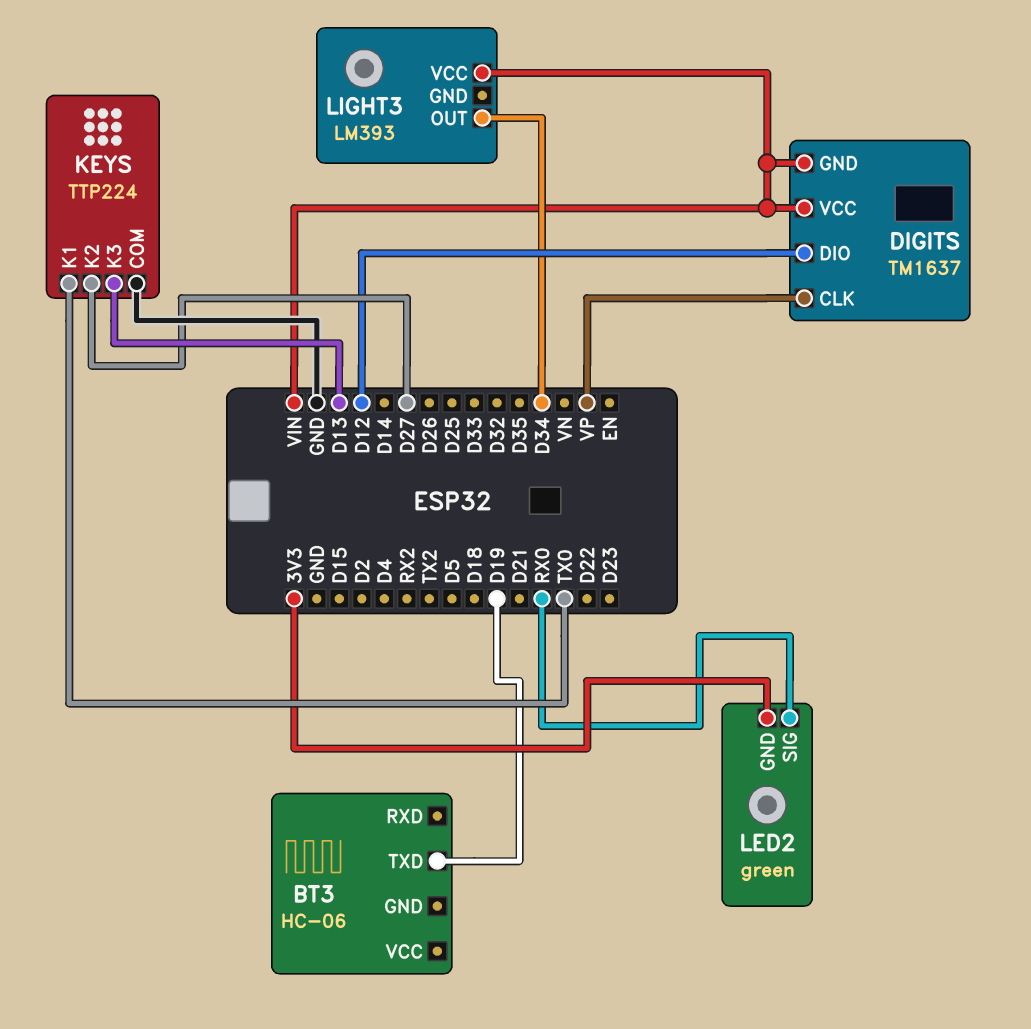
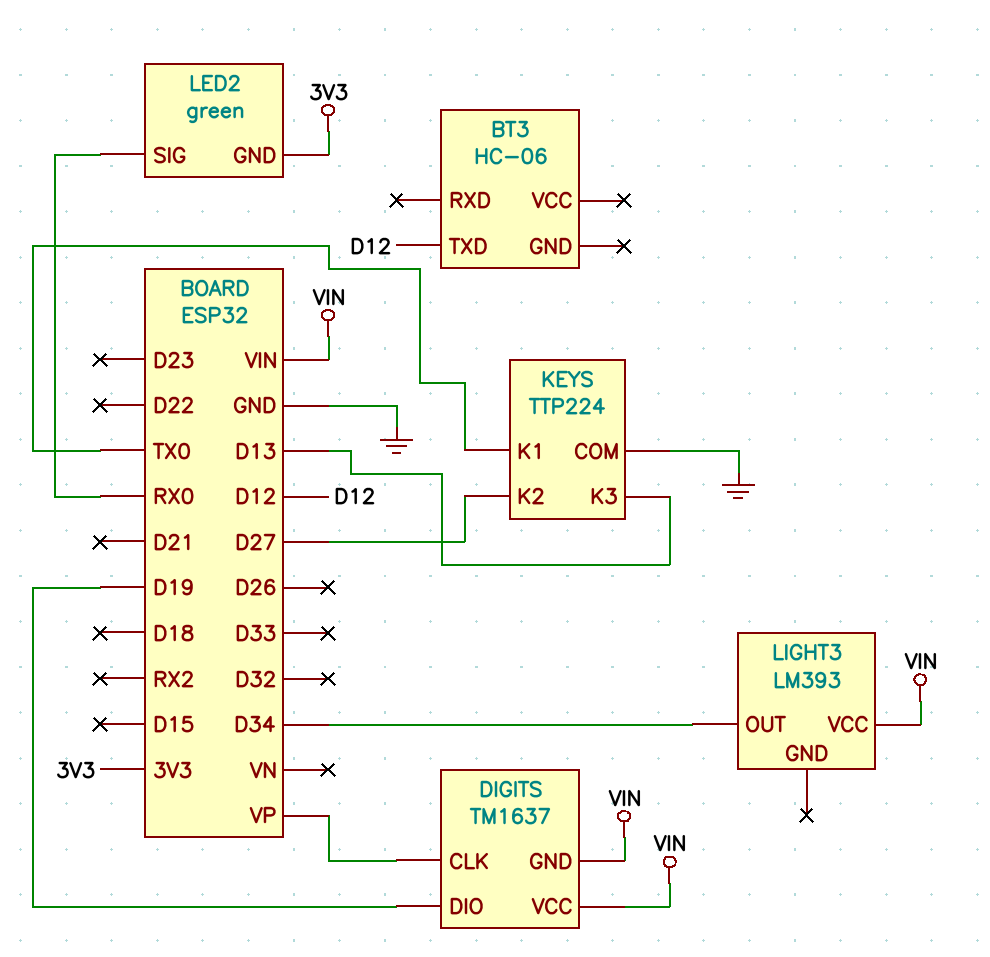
BT3 pin TXD: D19 -> D12
DIGITS pin DIO: D12 -> D19

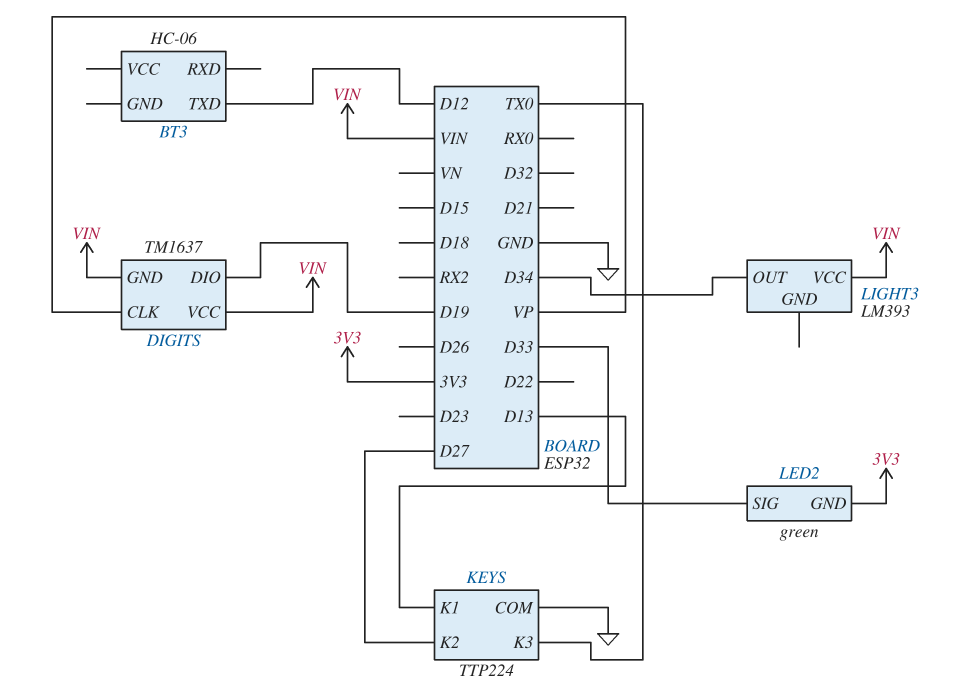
KEYS pin K1: TX0 -> D13
KEYS pin K3: D13 -> TX0
LED2 pin SIG: RX0 -> D33

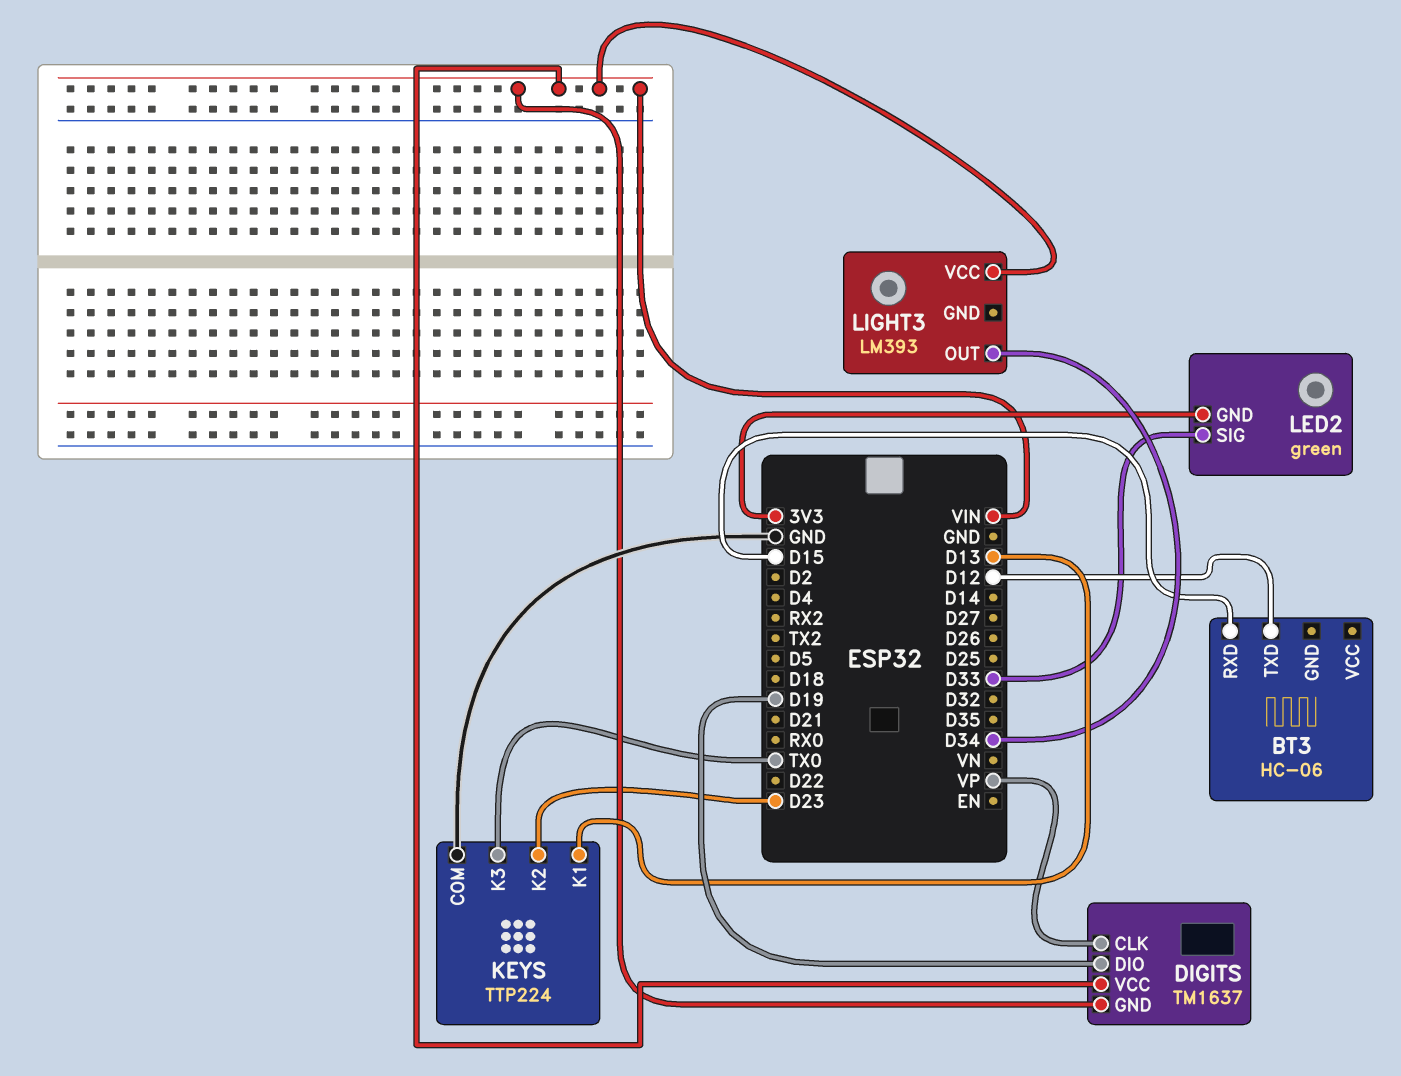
BT3 pin RXD: none -> D15
KEYS pin K2: D27 -> D23

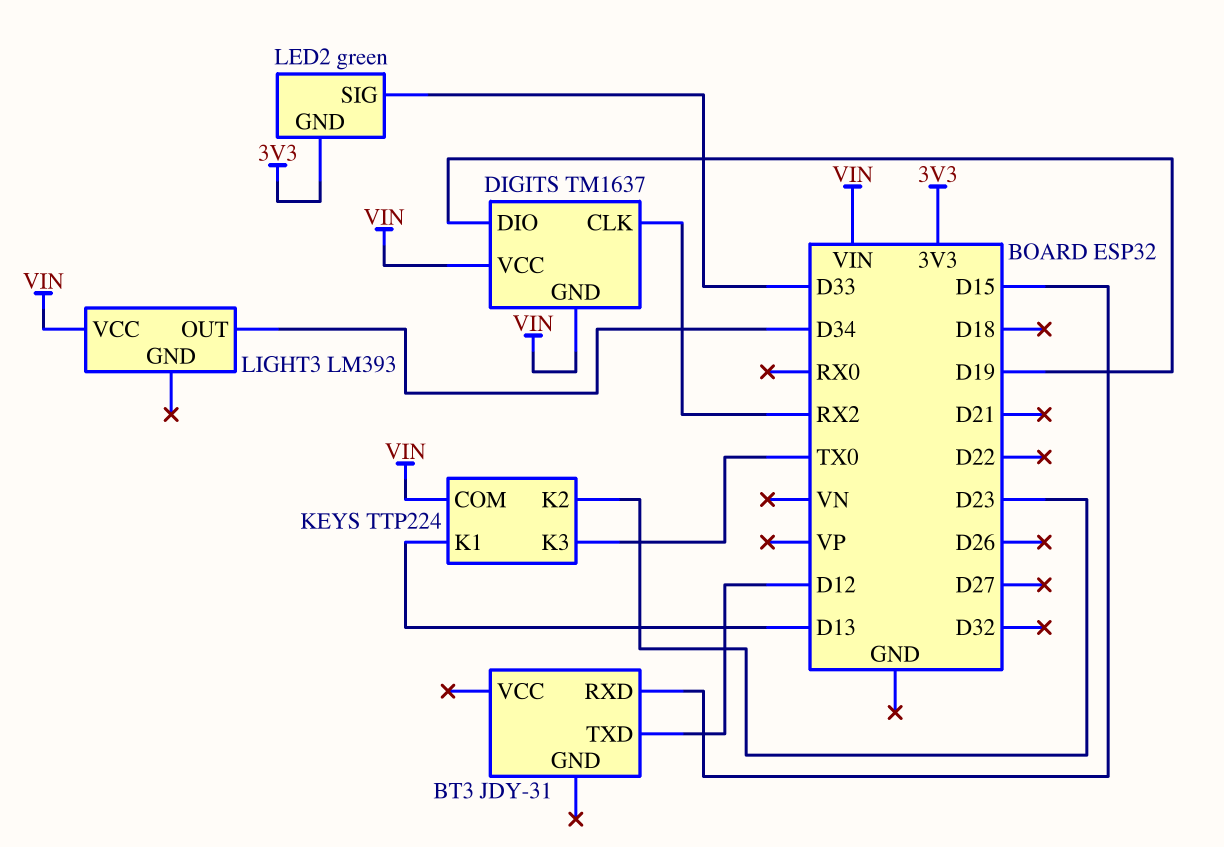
BT3: HC-06 -> JDY-31
DIGITS pin CLK: VP -> RX2
KEYS pin COM: GND -> VIN

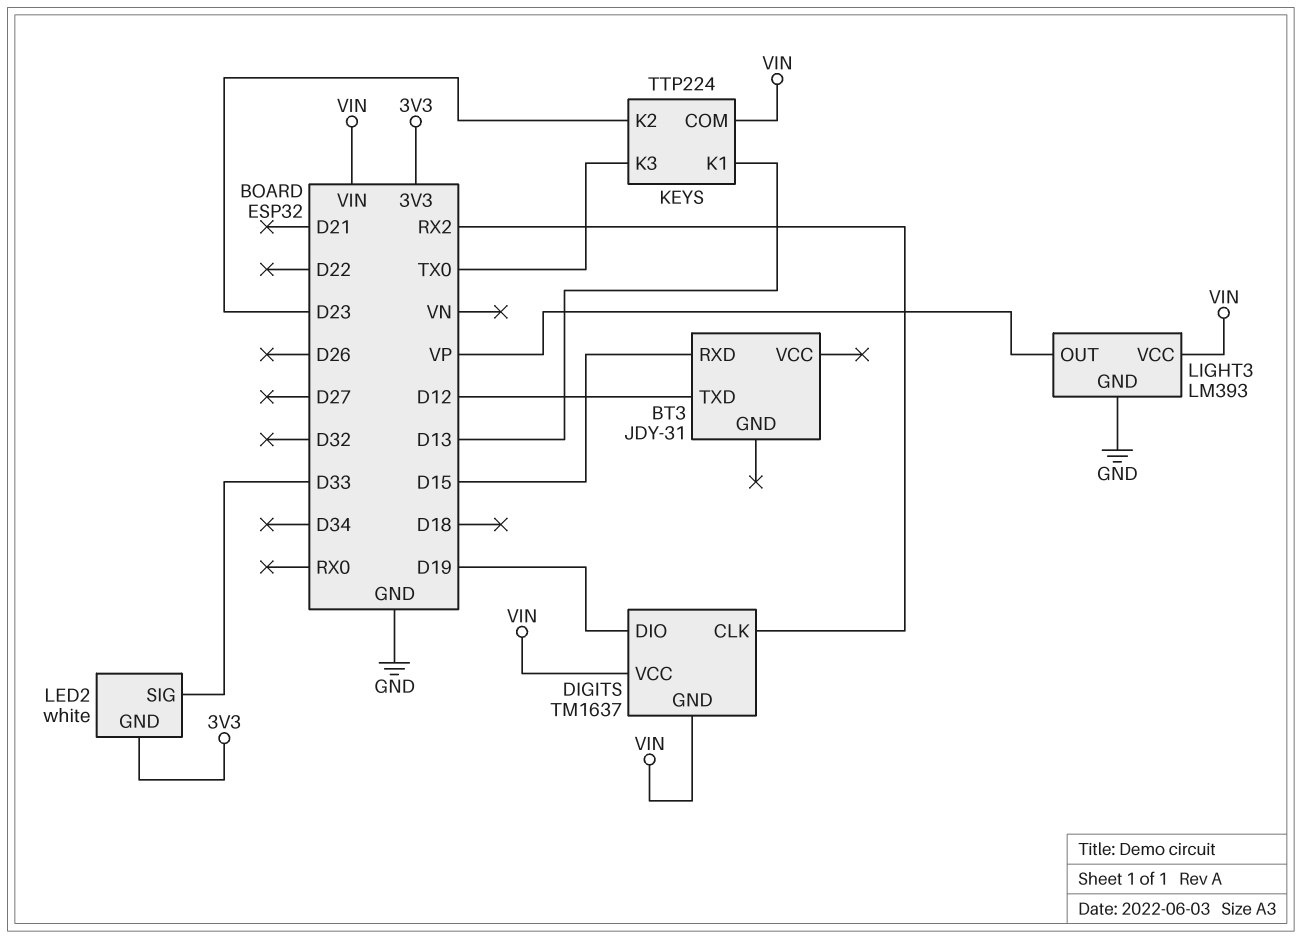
LED2: green -> white
LIGHT3 pin GND: none -> GND
LIGHT3 pin OUT: D34 -> VP

